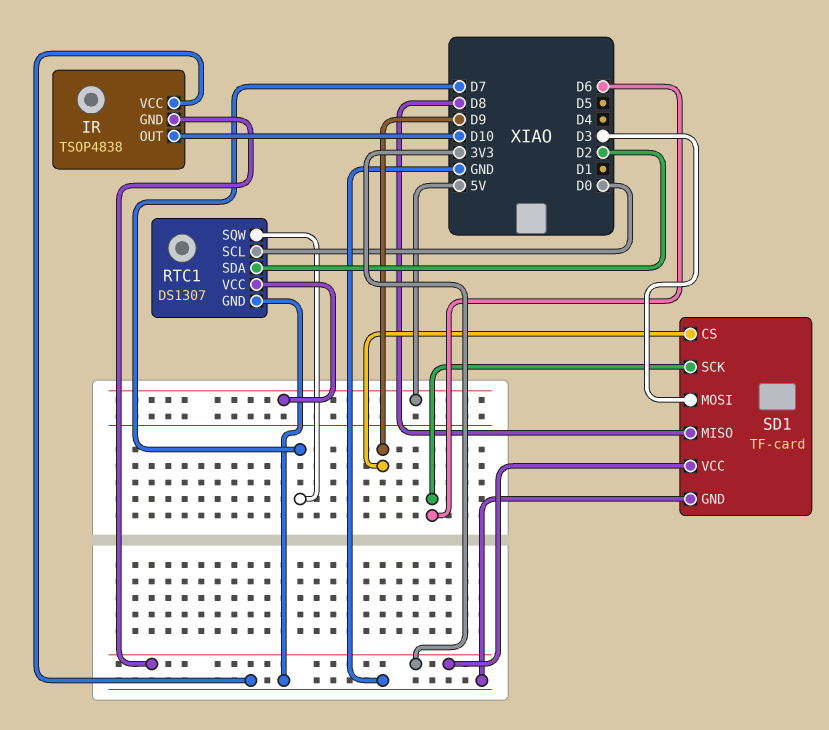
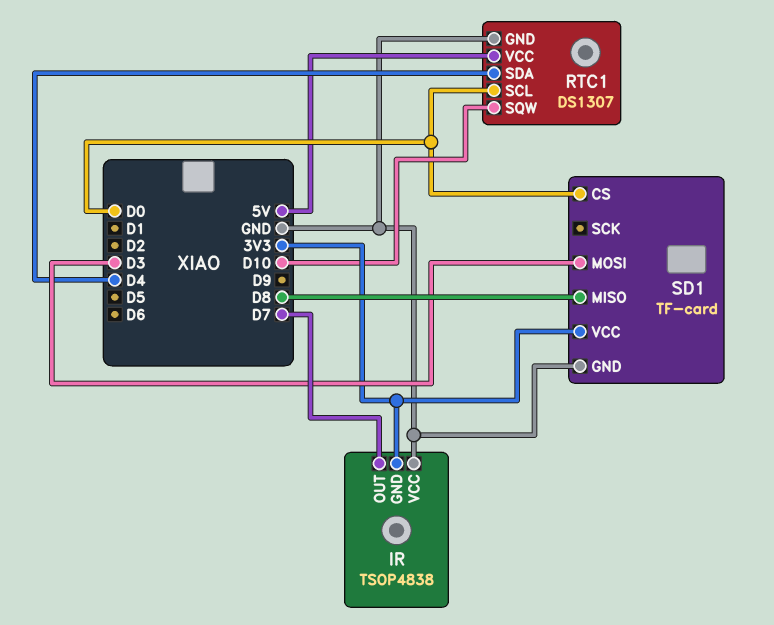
IR pin OUT: D10 -> D7
RTC1 pin SDA: D2 -> D4
RTC1 pin SQW: D7 -> D10
SD1 pin CS: D9 -> D0
SD1 pin SCK: D6 -> none

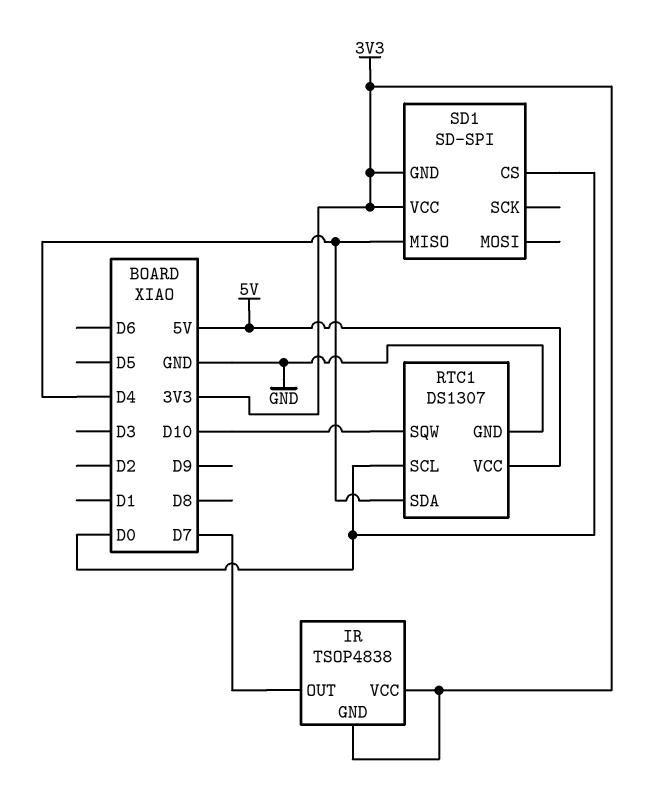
IR pin VCC: GND -> 3V3
SD1: TF-card -> SD-SPI
SD1 pin GND: GND -> 3V3
SD1 pin MISO: D8 -> D4
SD1 pin MOSI: D3 -> none

